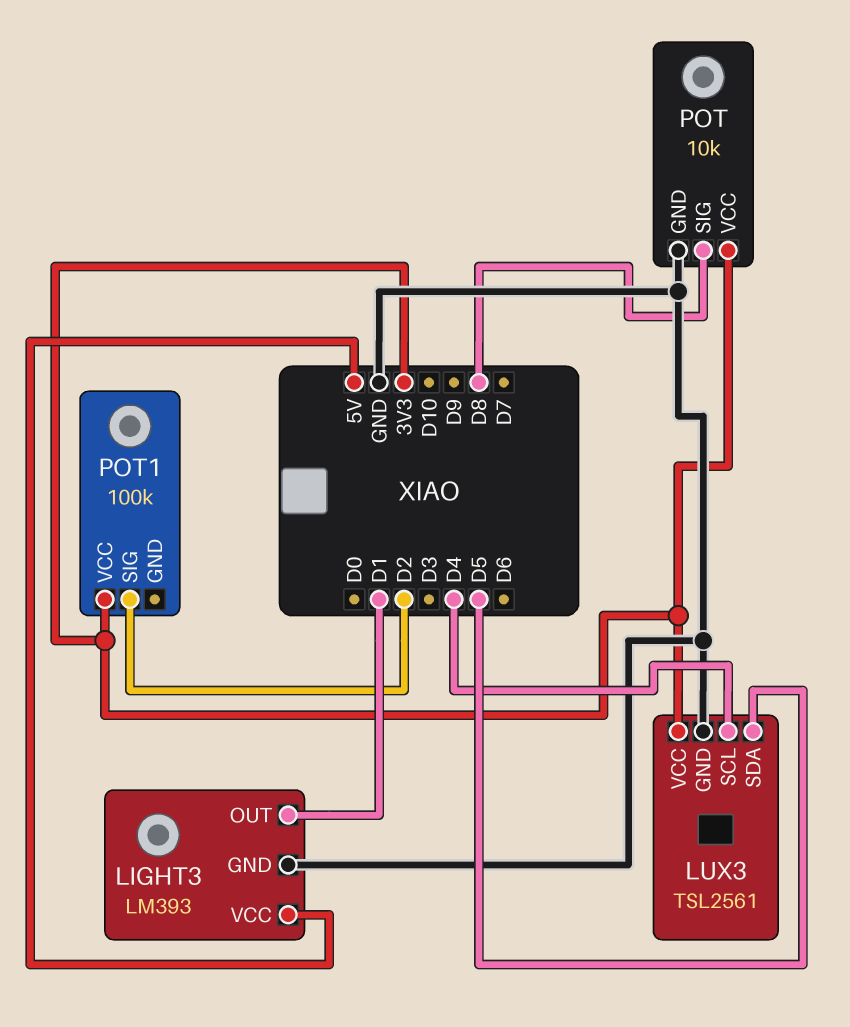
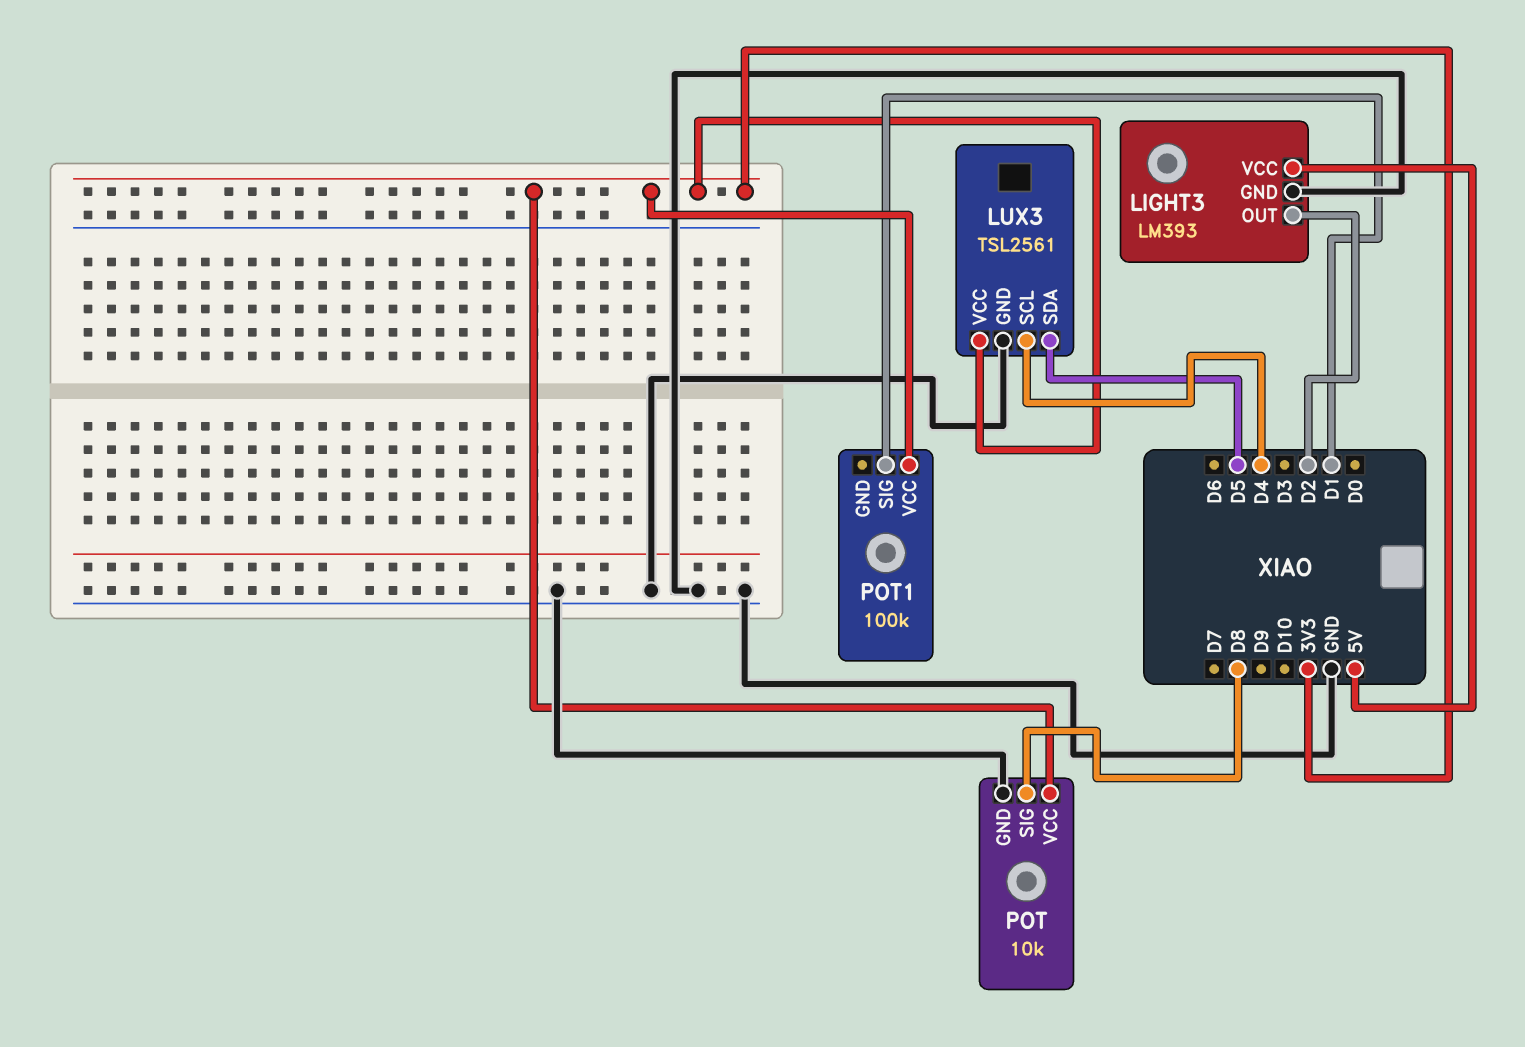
LIGHT3 pin OUT: D1 -> D2
POT1 pin SIG: D2 -> D1

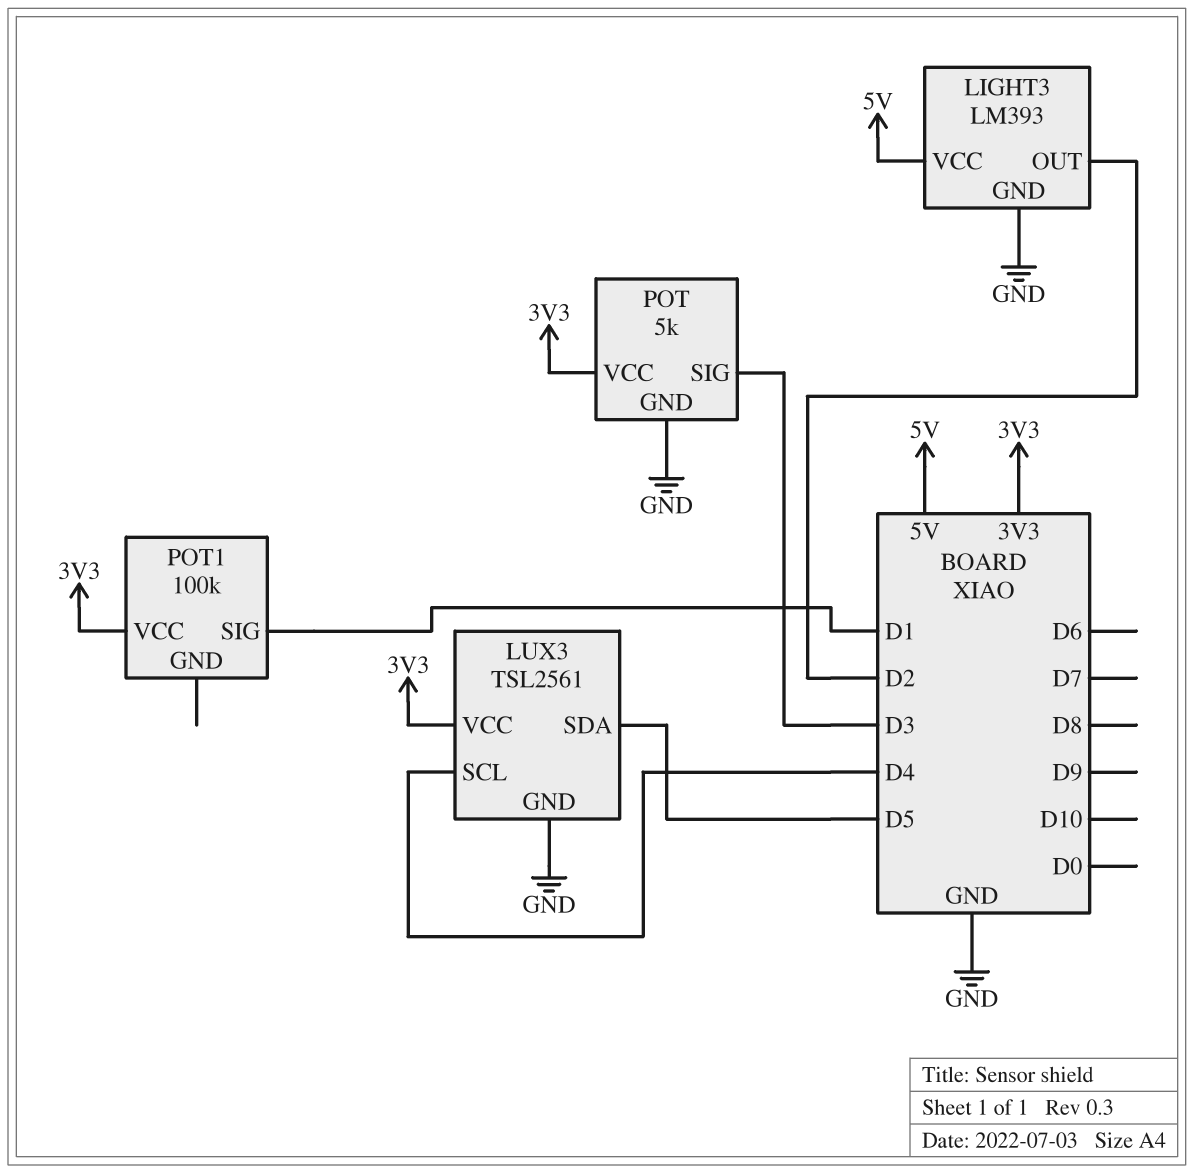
POT: 10k -> 5k
POT pin SIG: D8 -> D3

